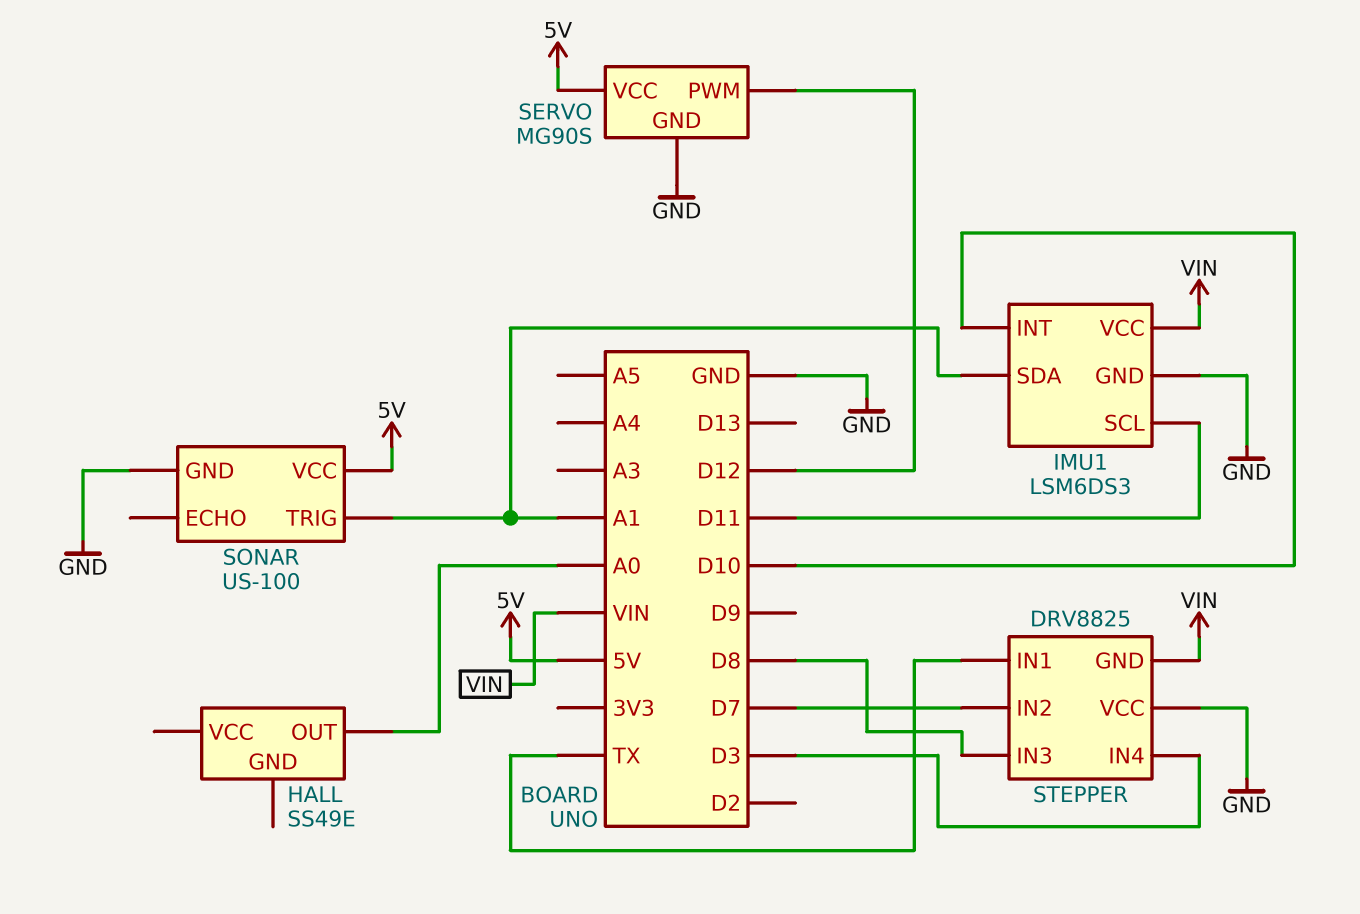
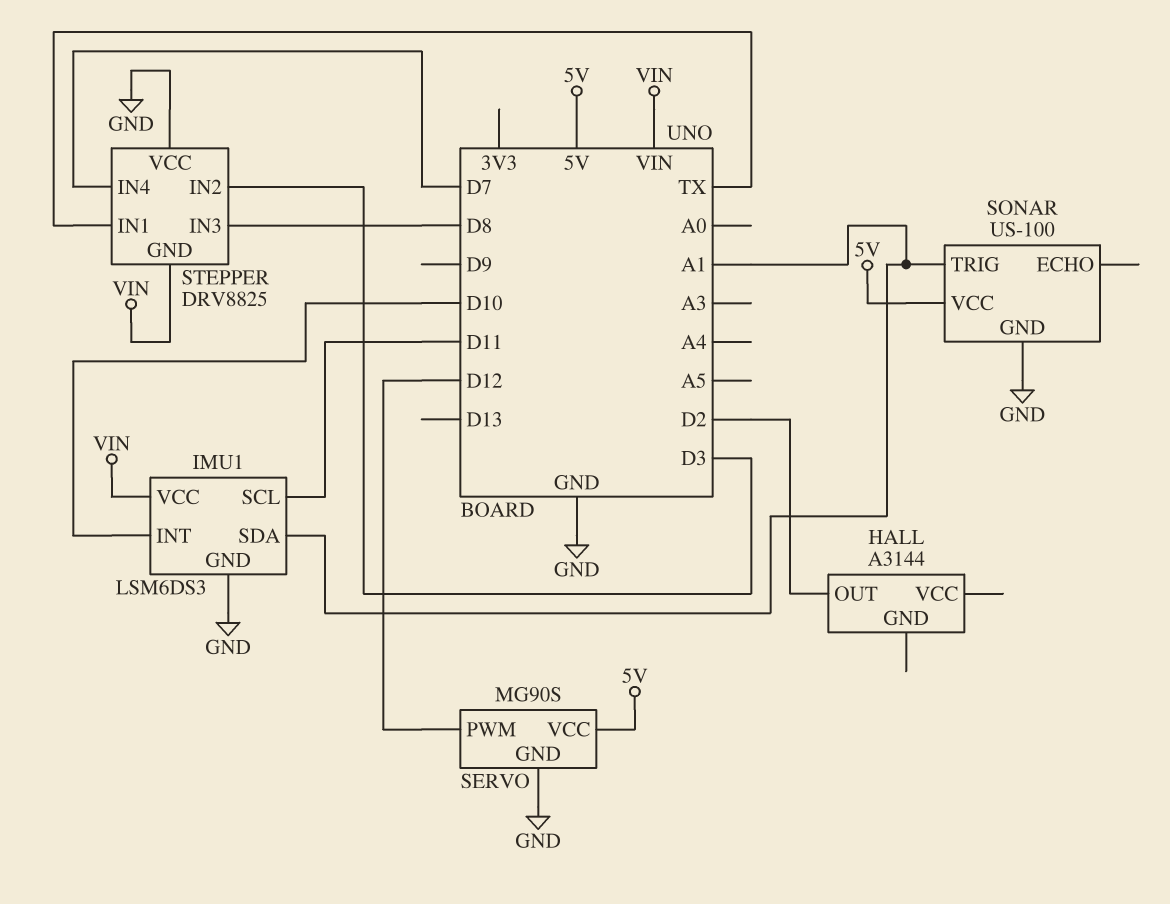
HALL: SS49E -> A3144
HALL pin OUT: A0 -> D2
STEPPER pin IN2: D7 -> D3
STEPPER pin IN4: D3 -> D7

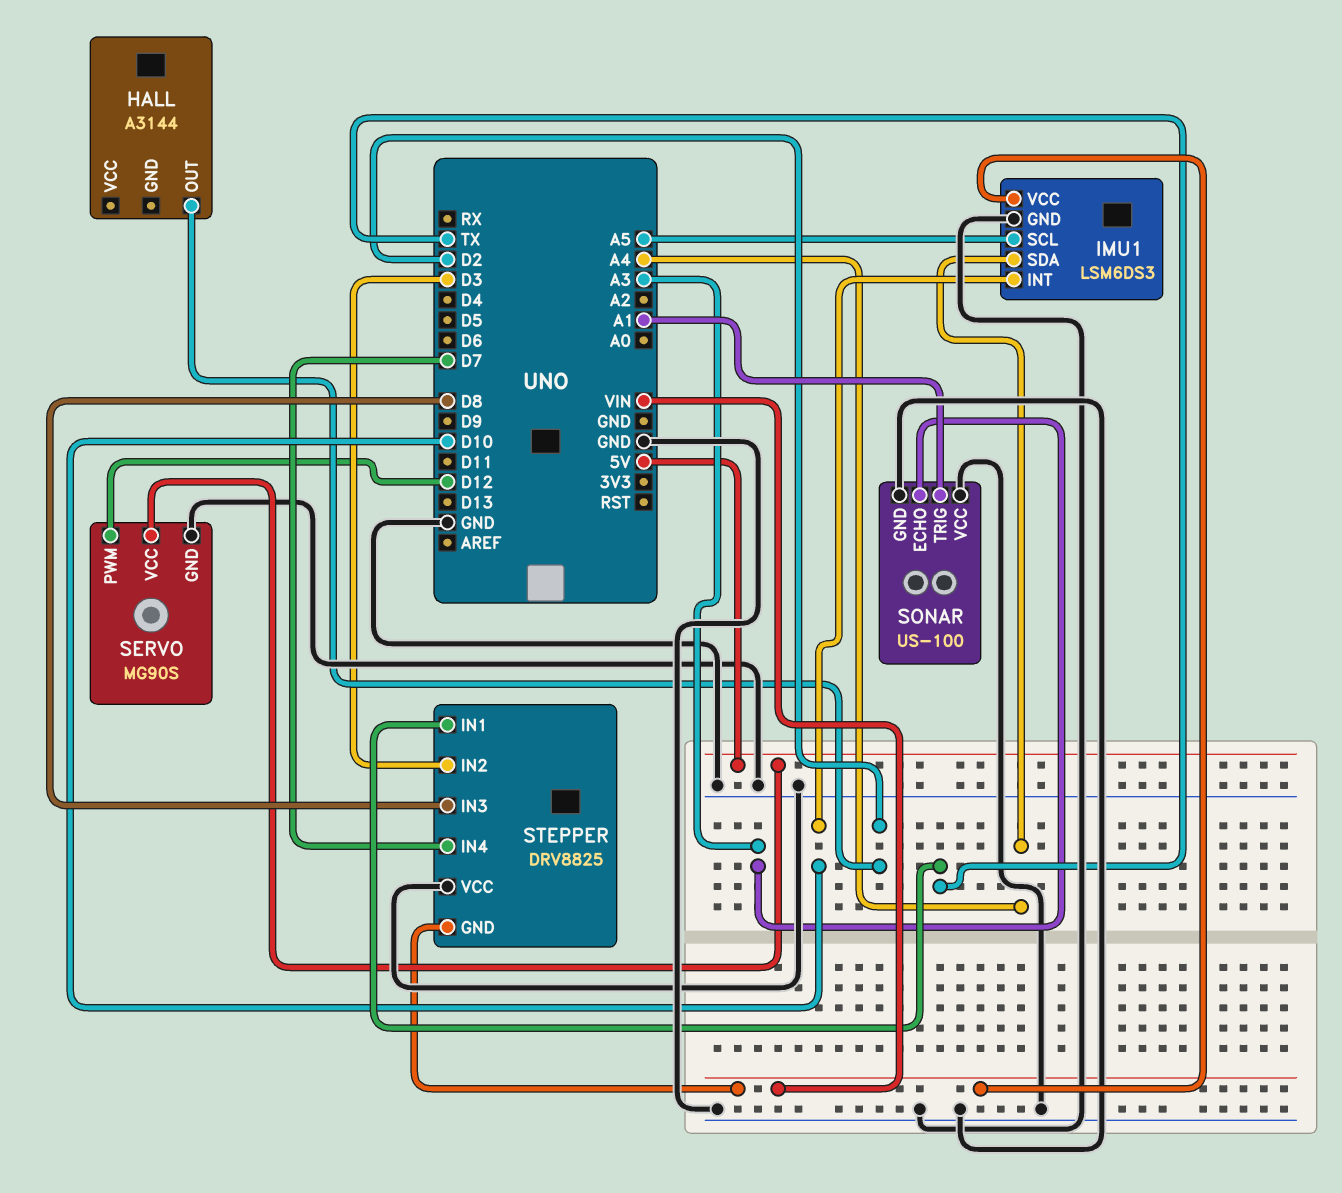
IMU1 pin SCL: D11 -> A5
IMU1 pin SDA: A1 -> A4
SONAR pin ECHO: none -> A3
SONAR pin VCC: 5V -> GND

